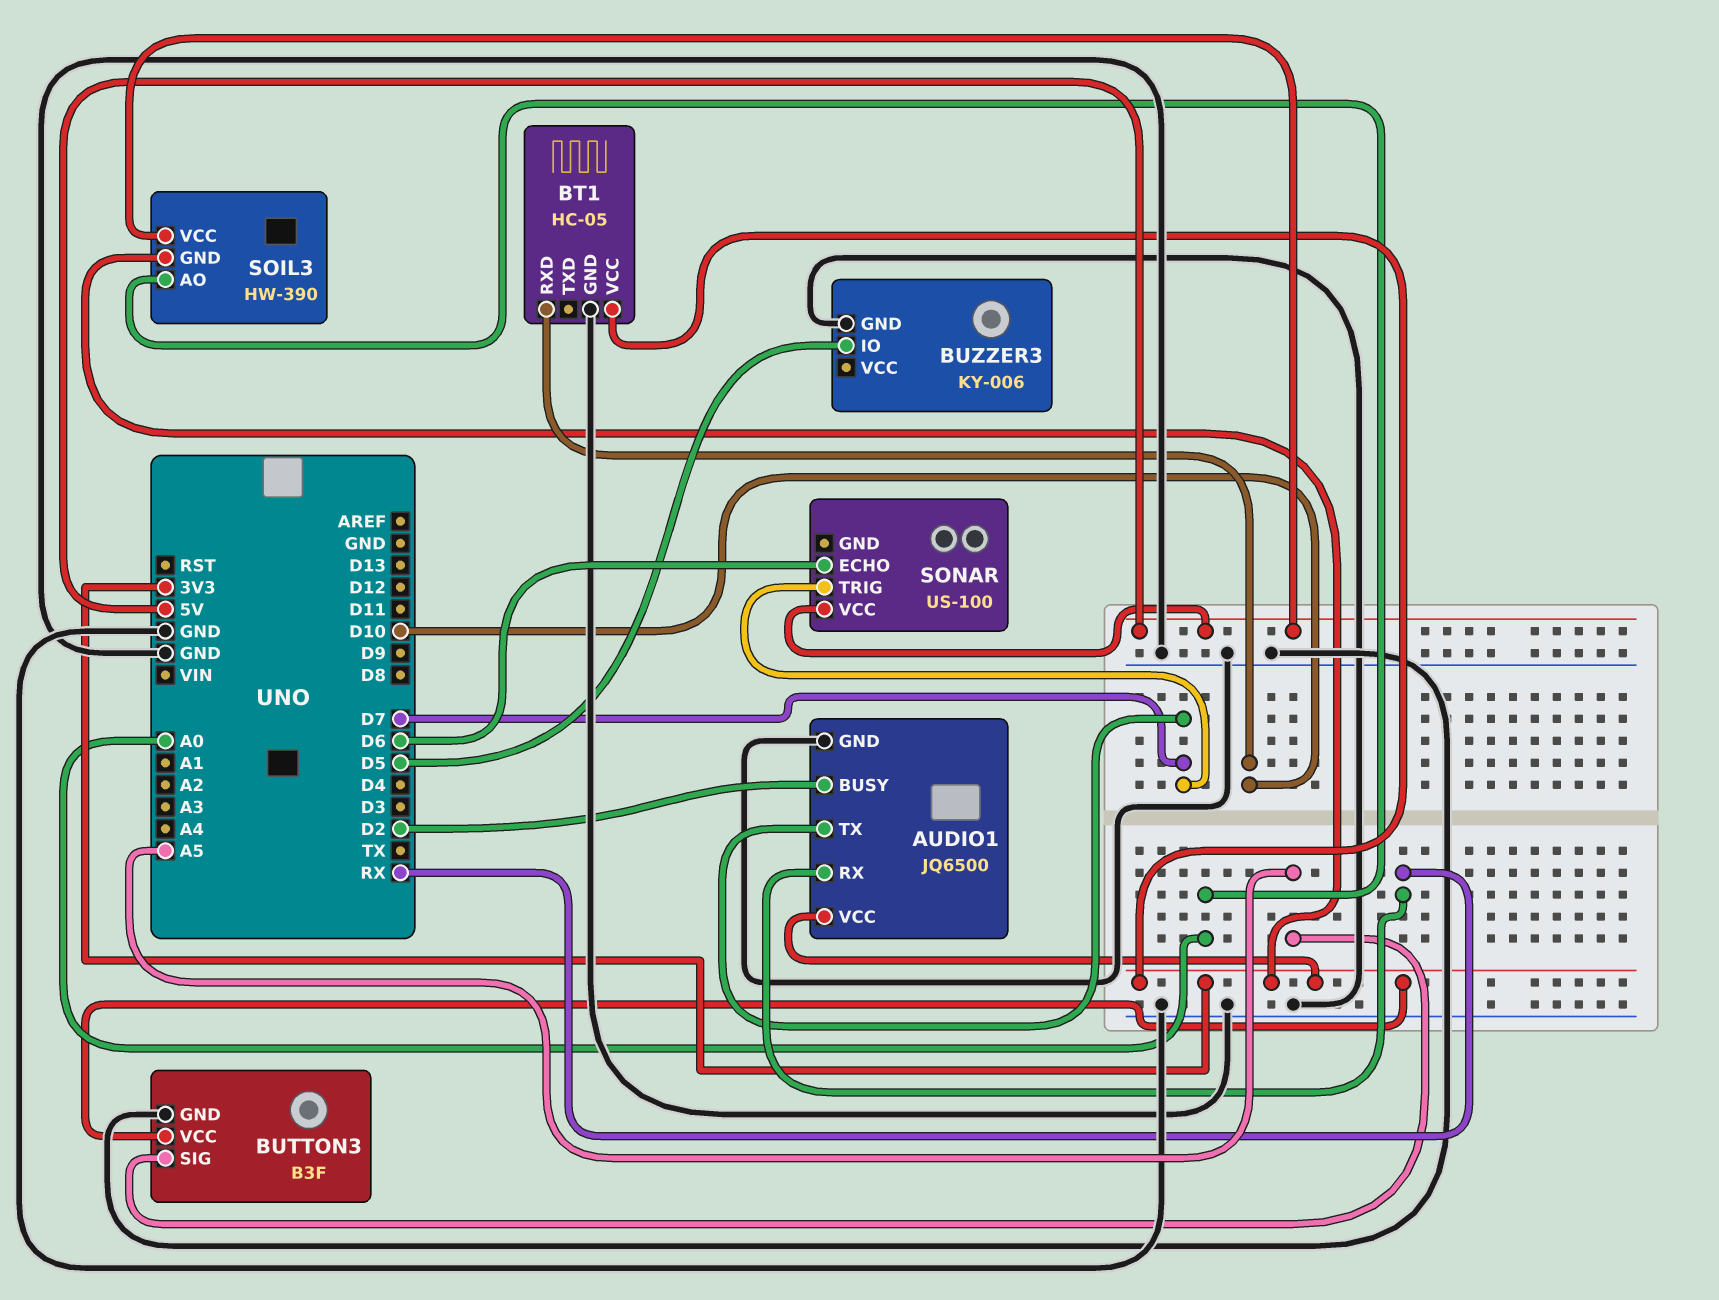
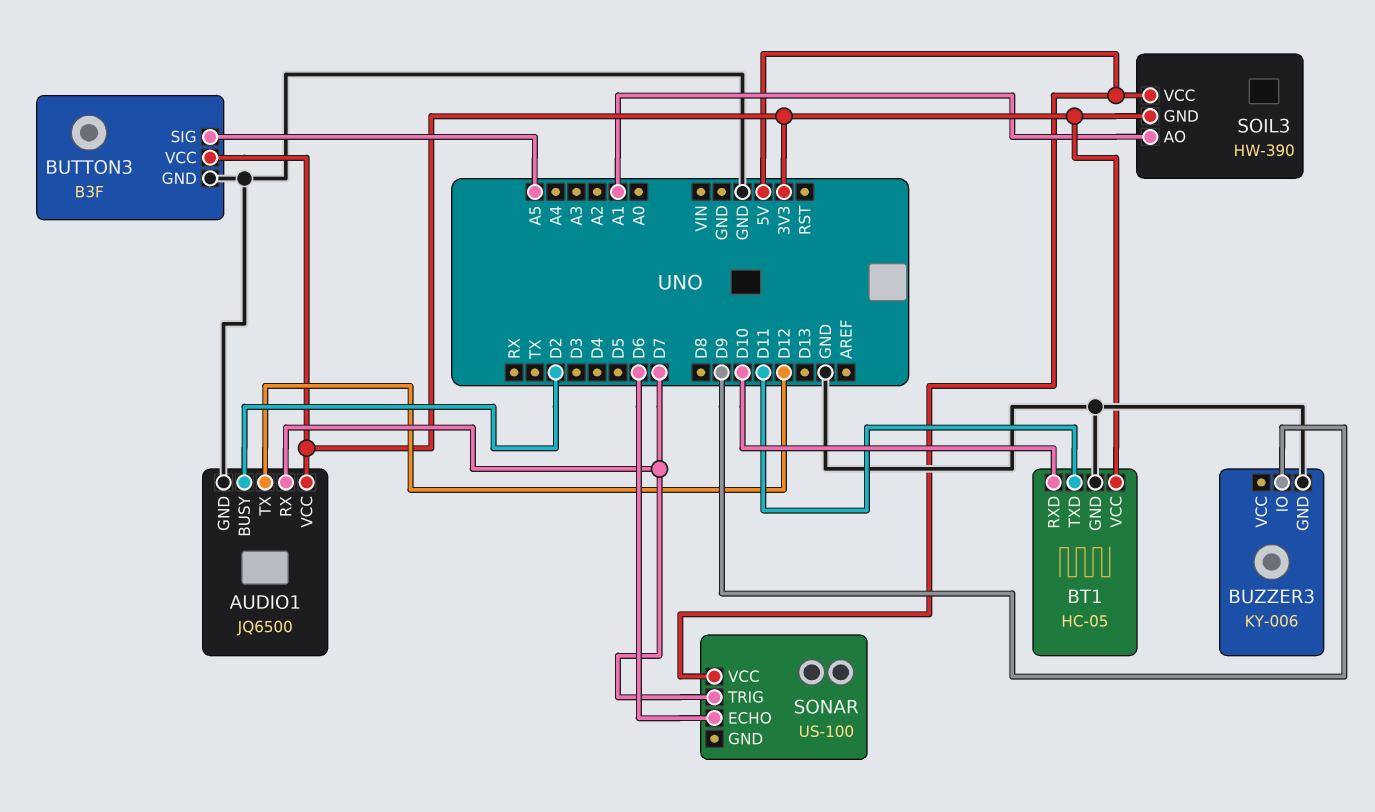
AUDIO1 pin RX: RX -> D7
AUDIO1 pin TX: D7 -> D12
BT1 pin TXD: none -> D11
BUZZER3 pin IO: D5 -> D9
SOIL3 pin AO: A0 -> A1

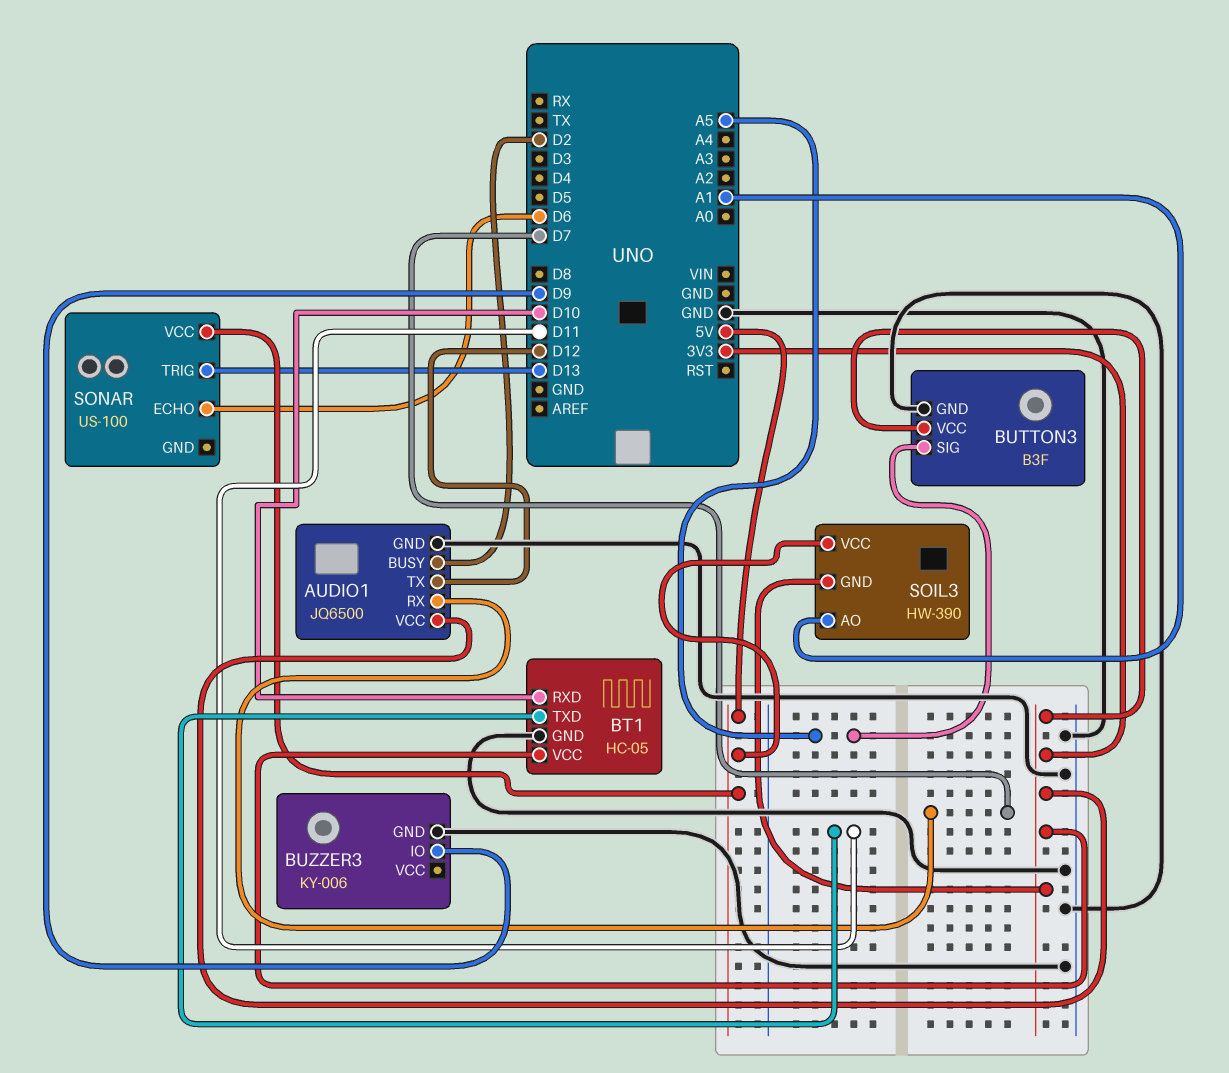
SONAR pin TRIG: D7 -> D13

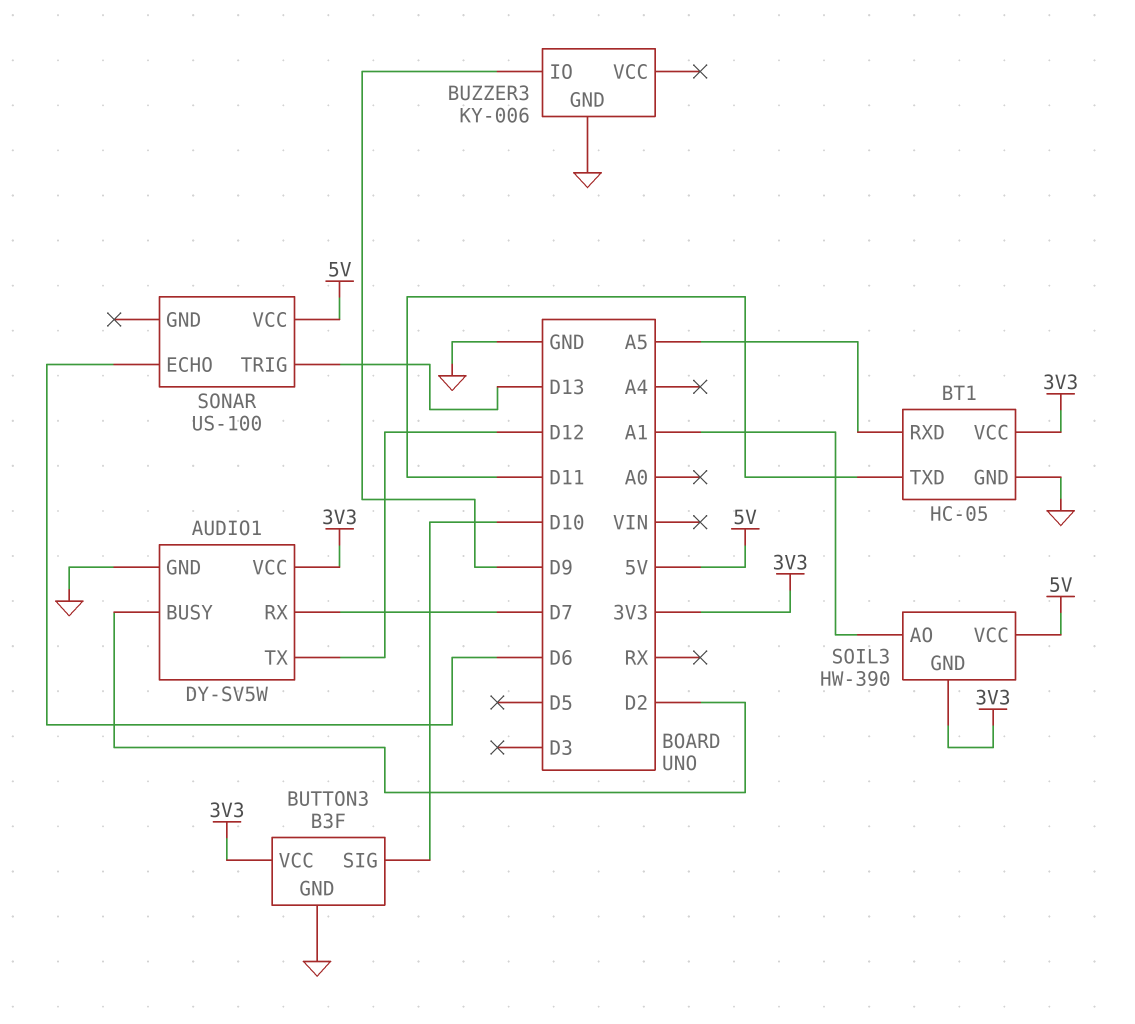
AUDIO1: JQ6500 -> DY-SV5W
BT1 pin RXD: D10 -> A5
BUTTON3 pin SIG: A5 -> D10

